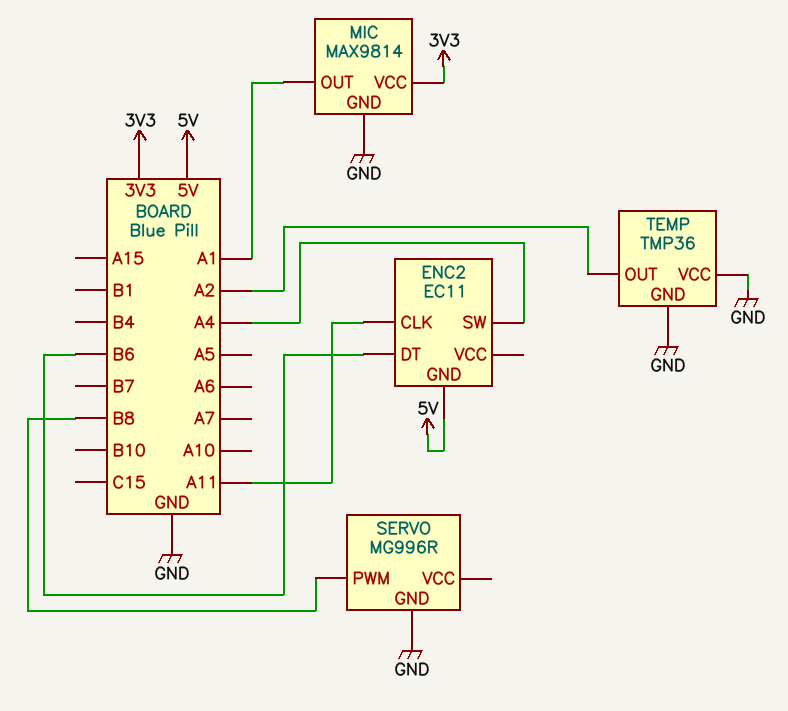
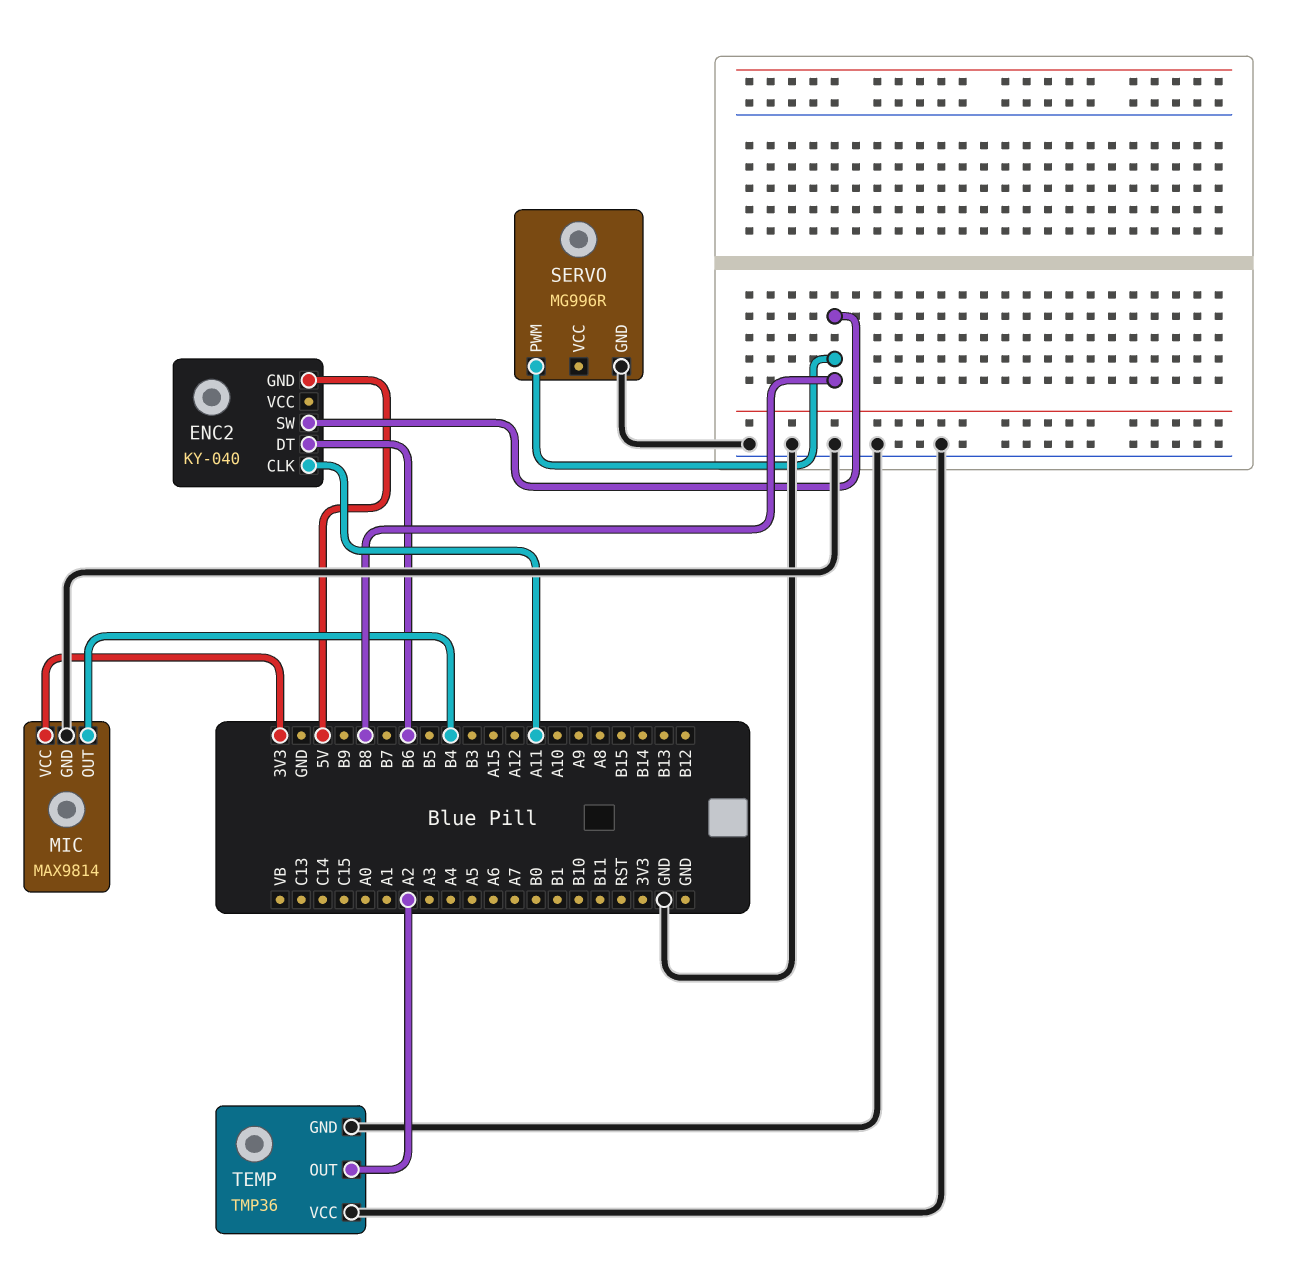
ENC2: EC11 -> KY-040
ENC2 pin SW: A4 -> B8
MIC pin OUT: A1 -> B4

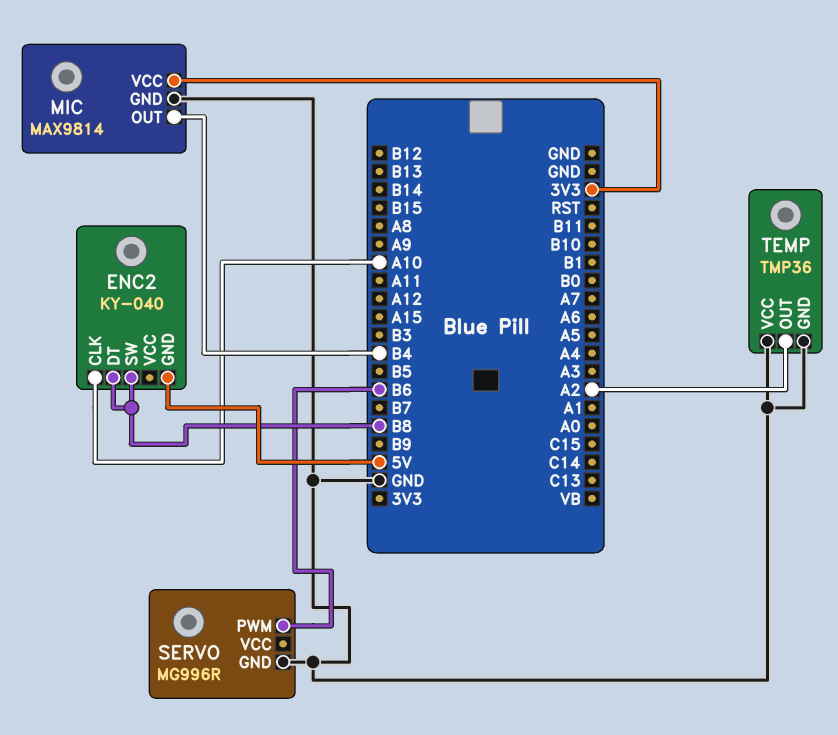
ENC2 pin CLK: A11 -> A10
ENC2 pin DT: B6 -> B8
SERVO pin PWM: B8 -> B6

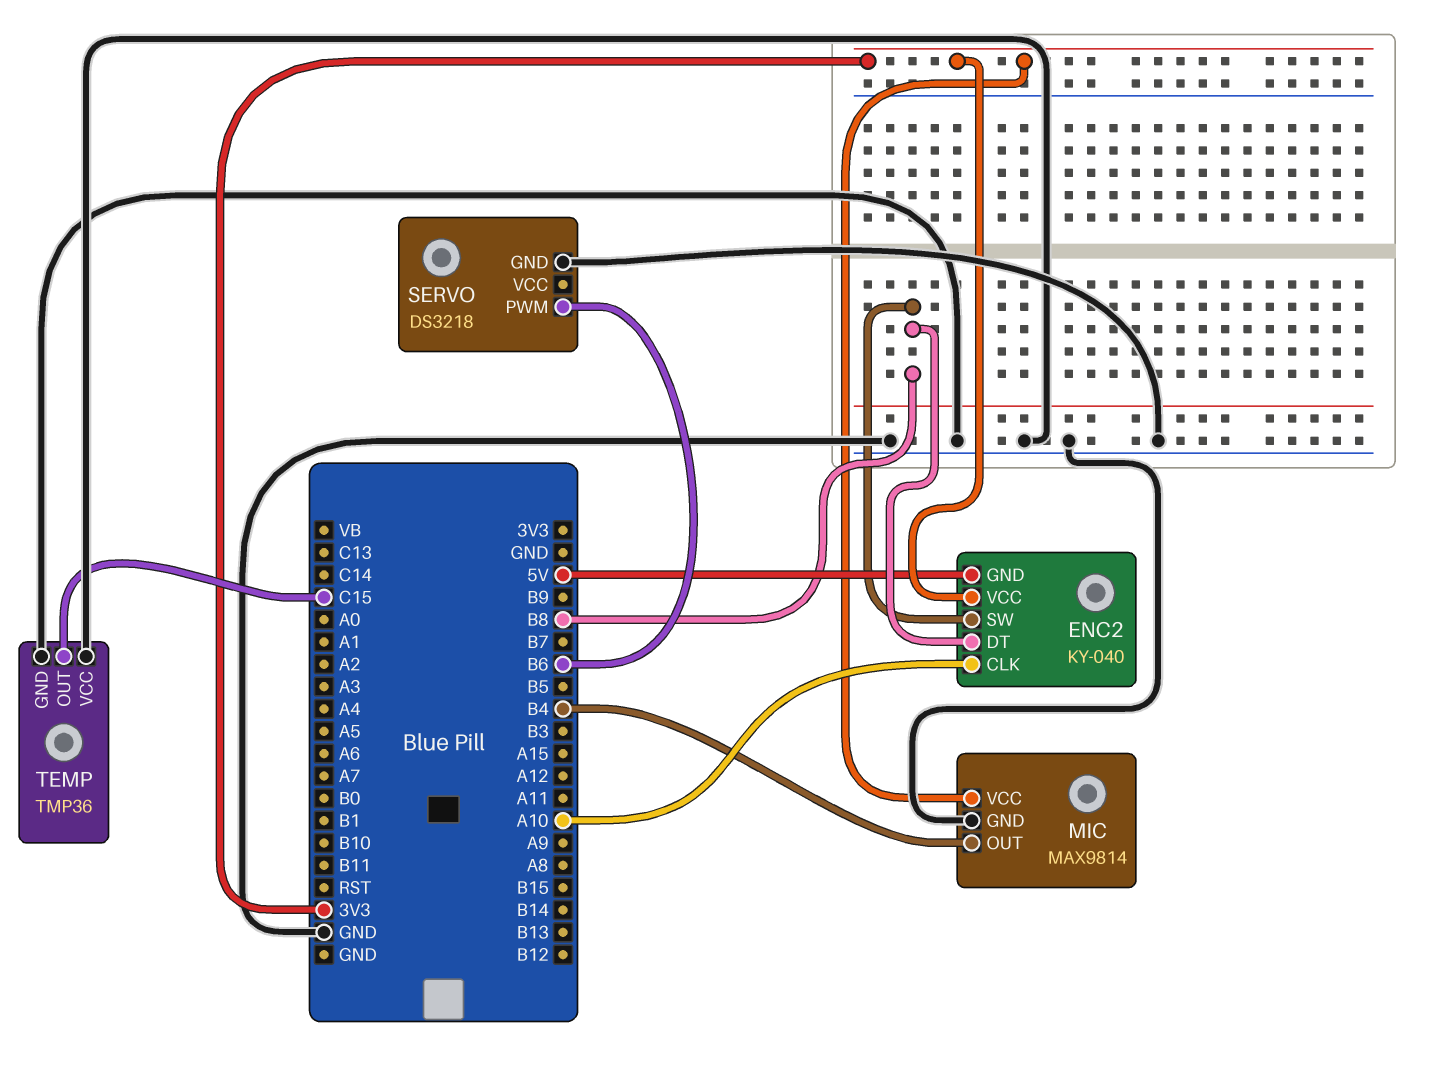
ENC2 pin VCC: none -> 3V3
SERVO: MG996R -> DS3218
TEMP pin OUT: A2 -> C15

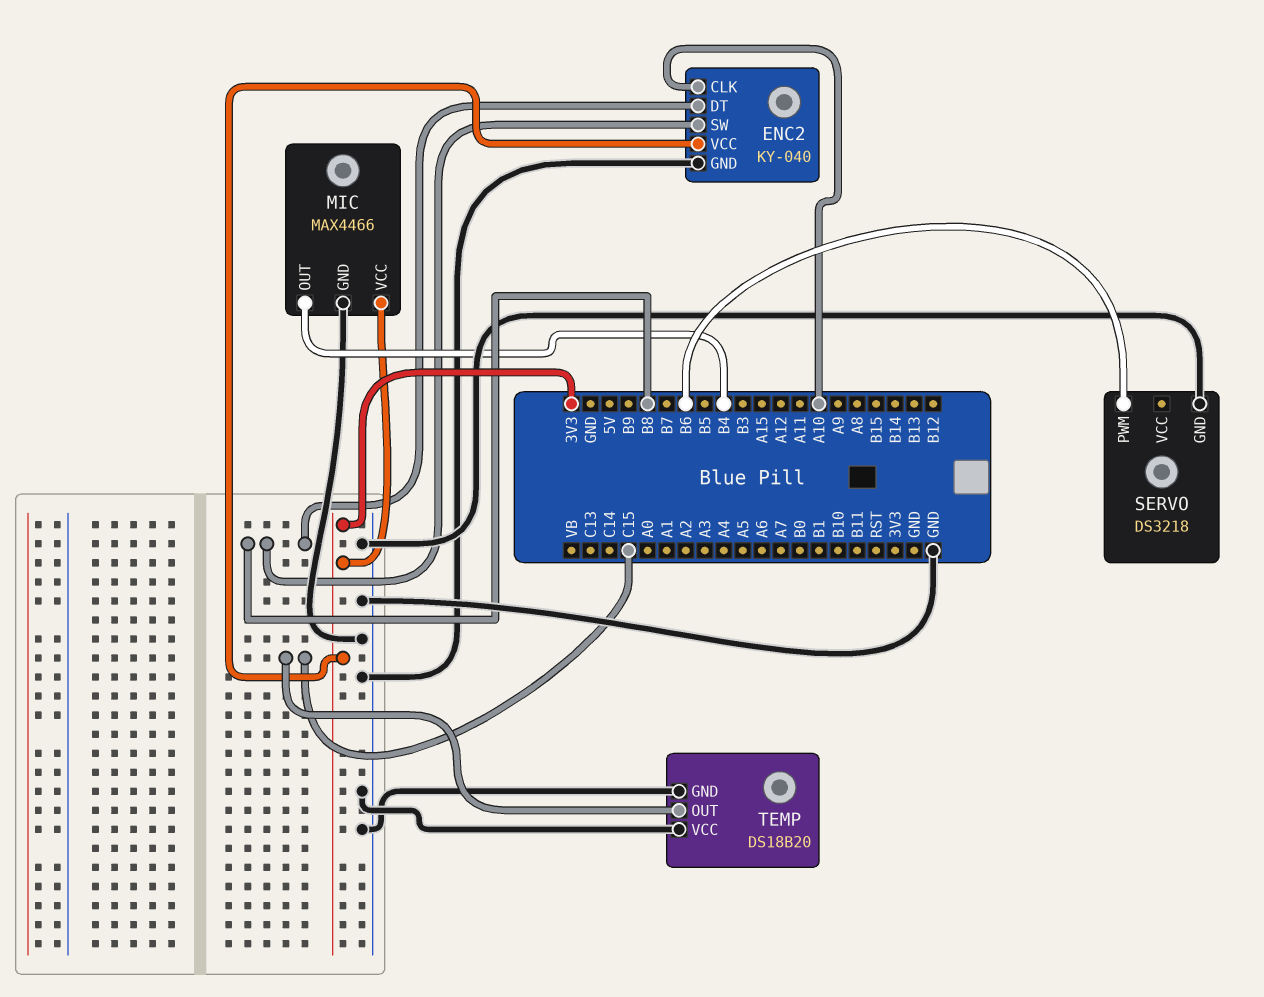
ENC2 pin GND: 5V -> GND
MIC: MAX9814 -> MAX4466
TEMP: TMP36 -> DS18B20

